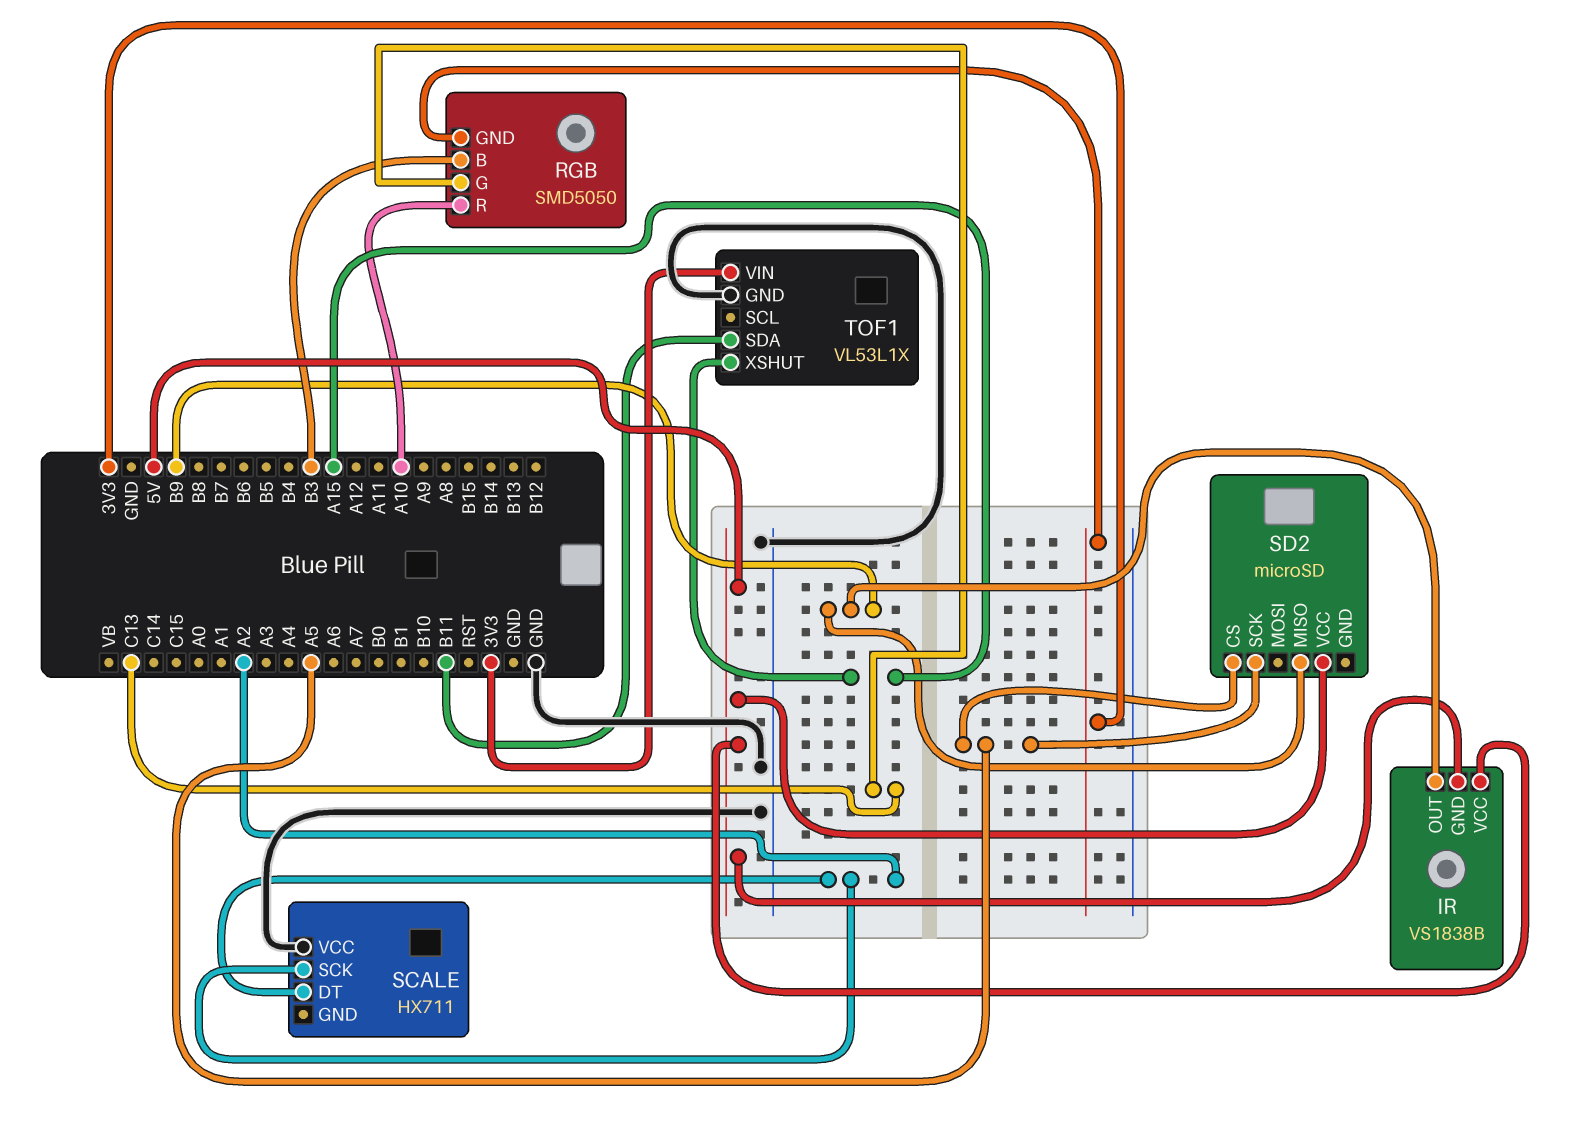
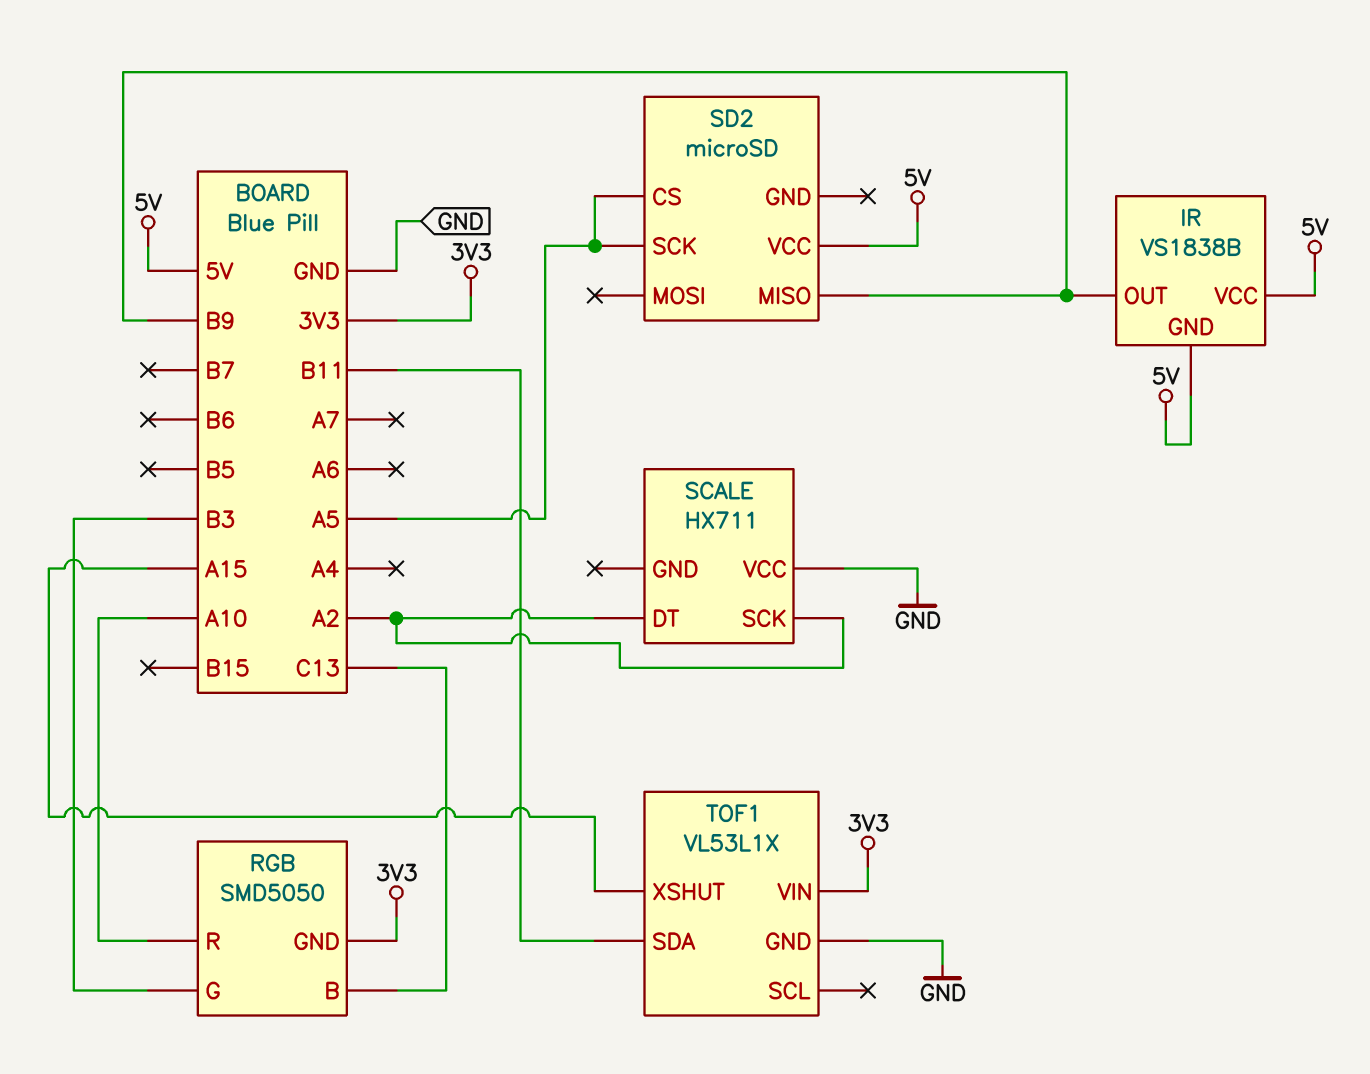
RGB pin B: B3 -> C13
RGB pin G: C13 -> B3

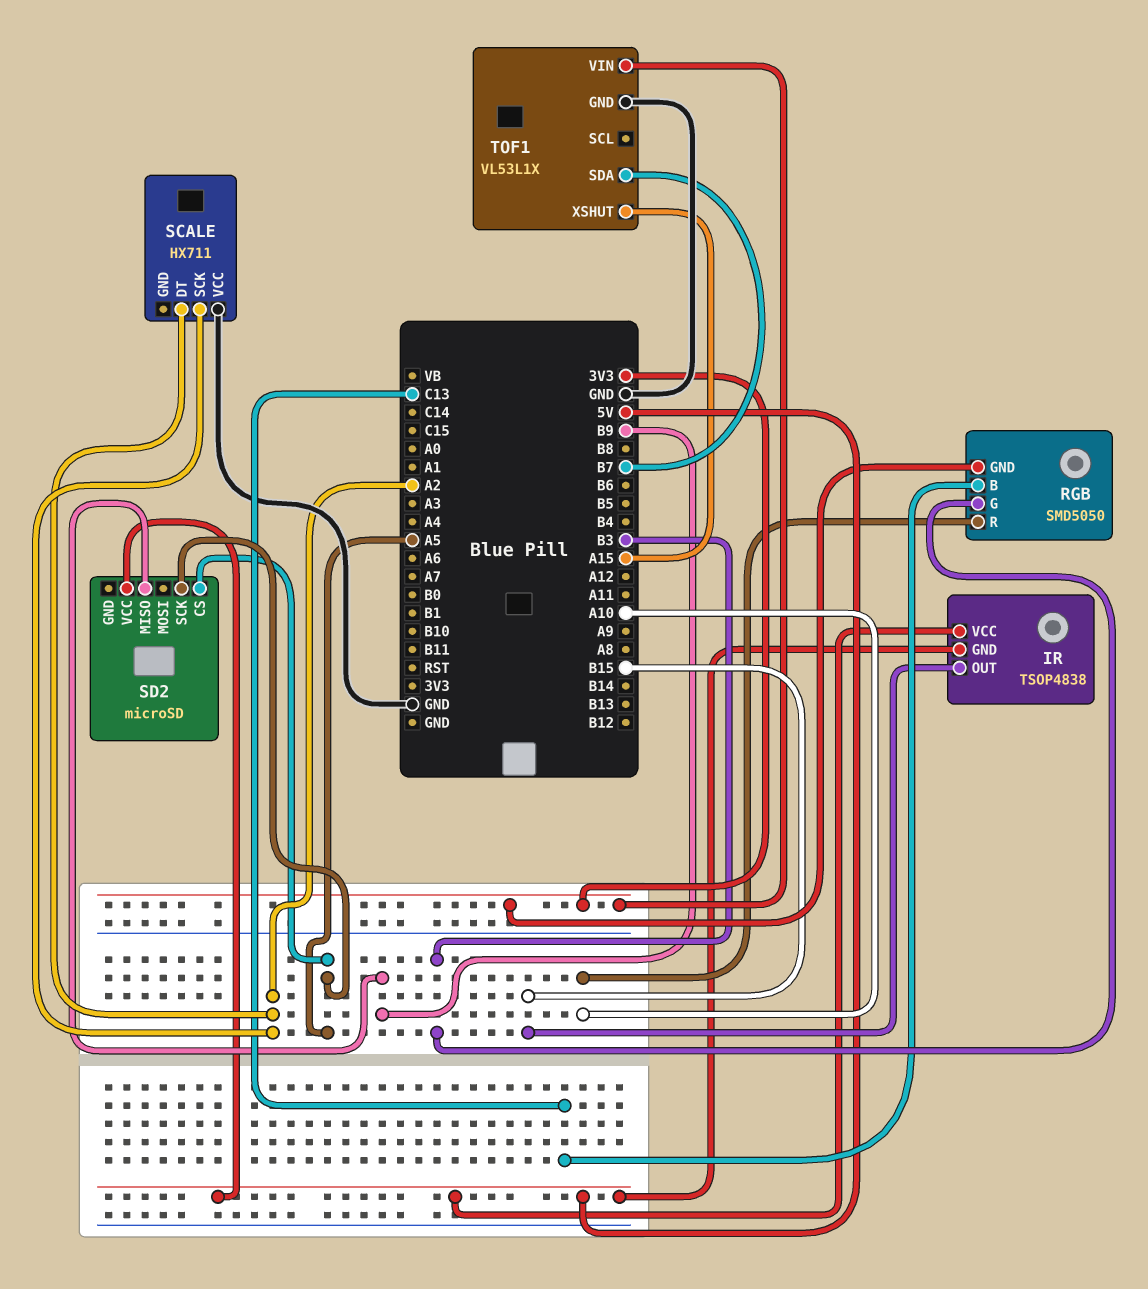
IR: VS1838B -> TSOP4838
IR pin OUT: B9 -> B15
TOF1 pin SDA: B11 -> B7

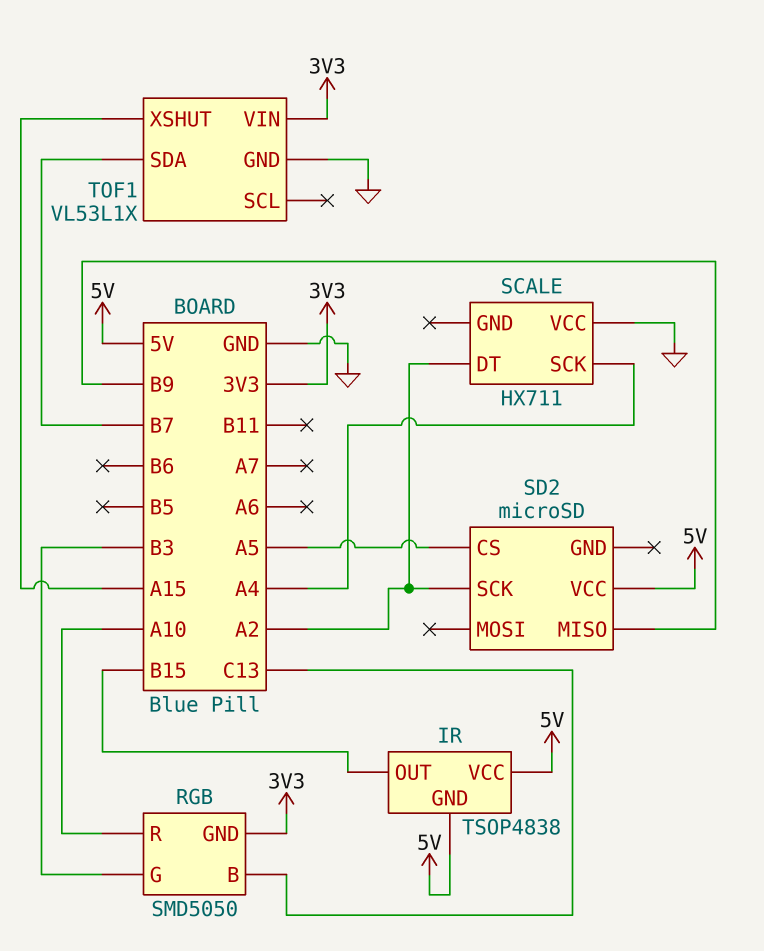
SCALE pin SCK: A2 -> A4
SD2 pin SCK: A5 -> A2

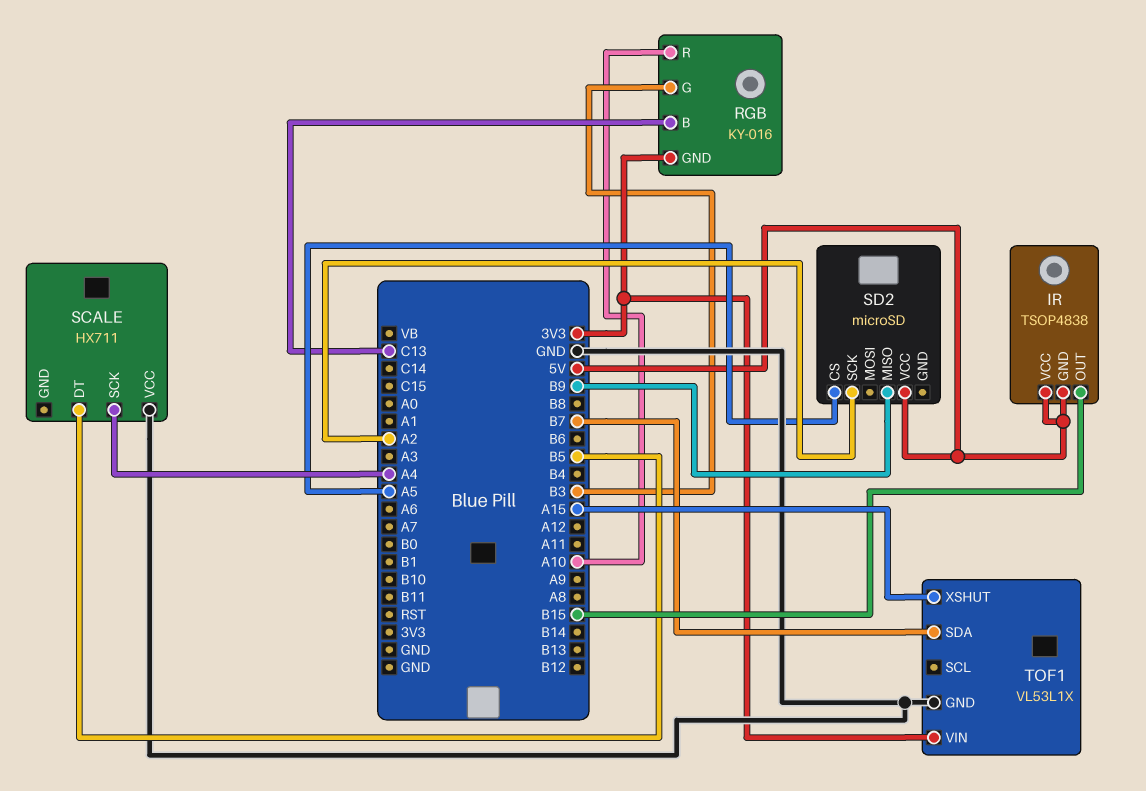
RGB: SMD5050 -> KY-016
SCALE pin DT: A2 -> B5

